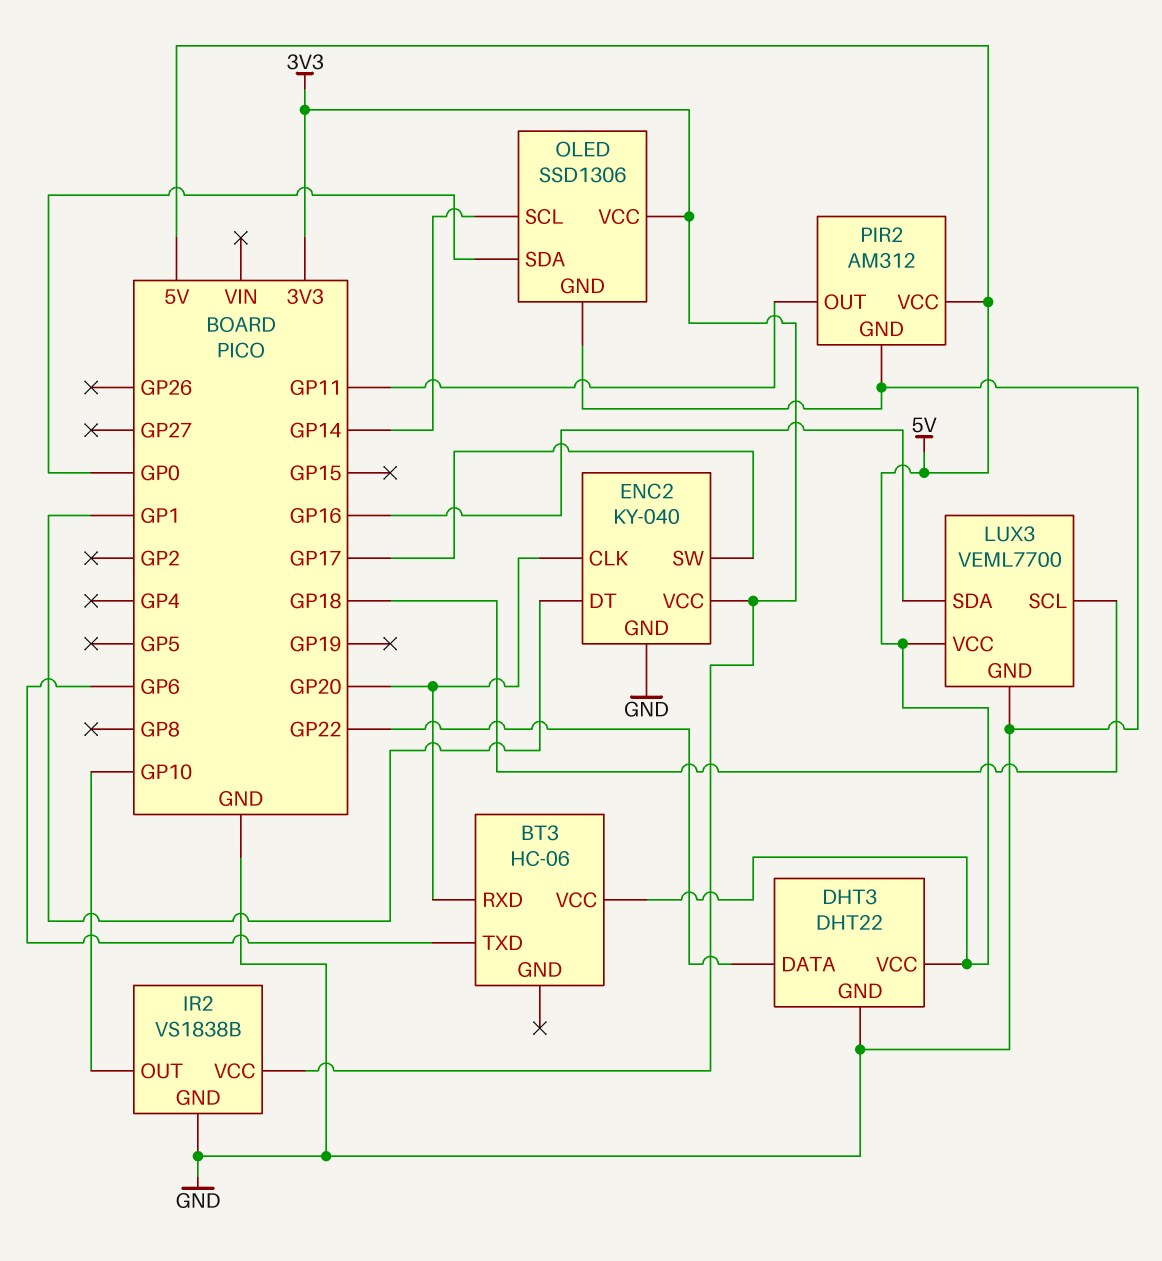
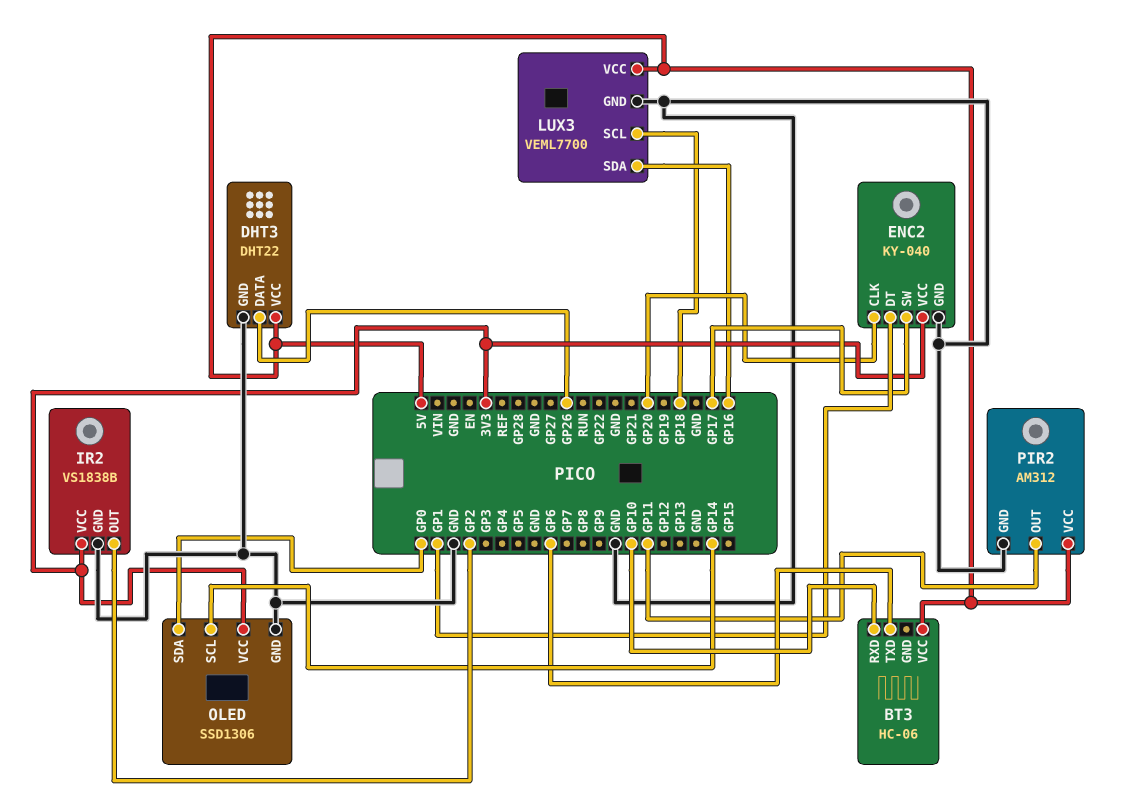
BT3 pin RXD: GP20 -> GP10
DHT3 pin DATA: GP22 -> GP26
IR2 pin OUT: GP10 -> GP2

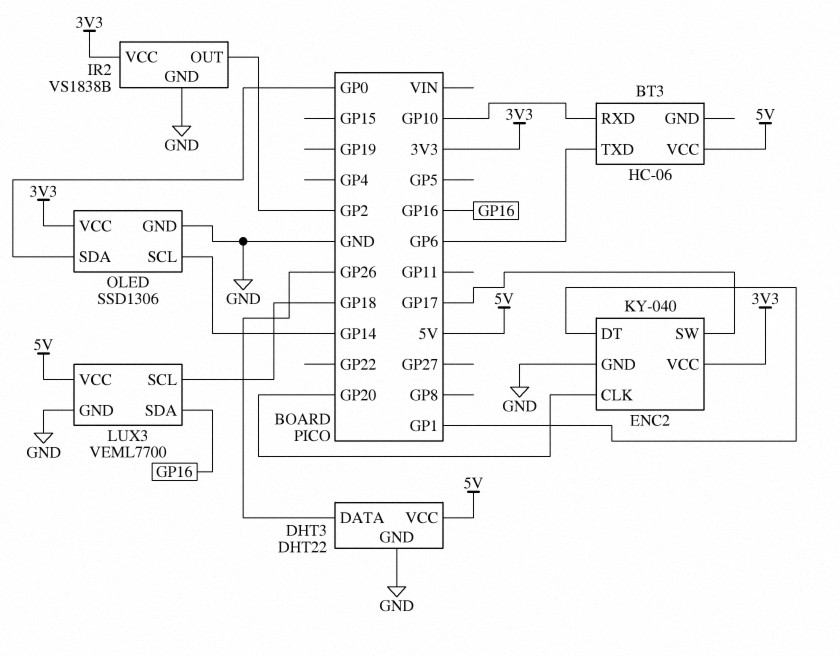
PIR2: AM312 -> none
PIR2 pin GND: GND -> none
PIR2 pin OUT: GP11 -> none
PIR2 pin VCC: 5V -> none

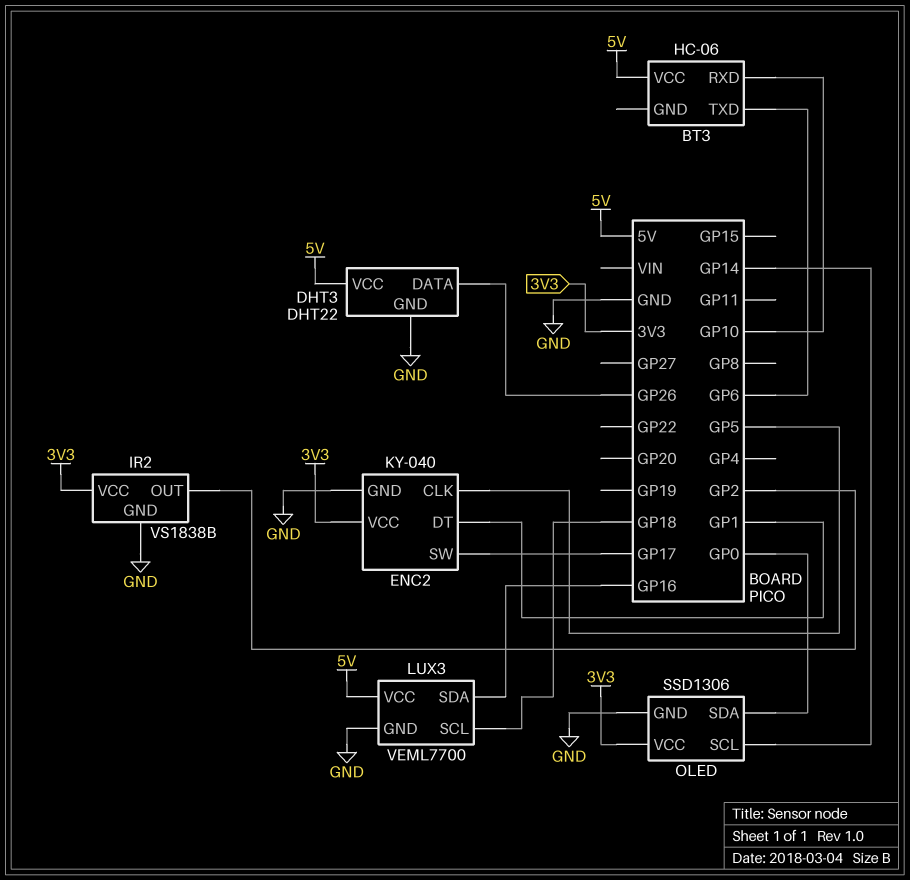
ENC2 pin CLK: GP20 -> GP5

